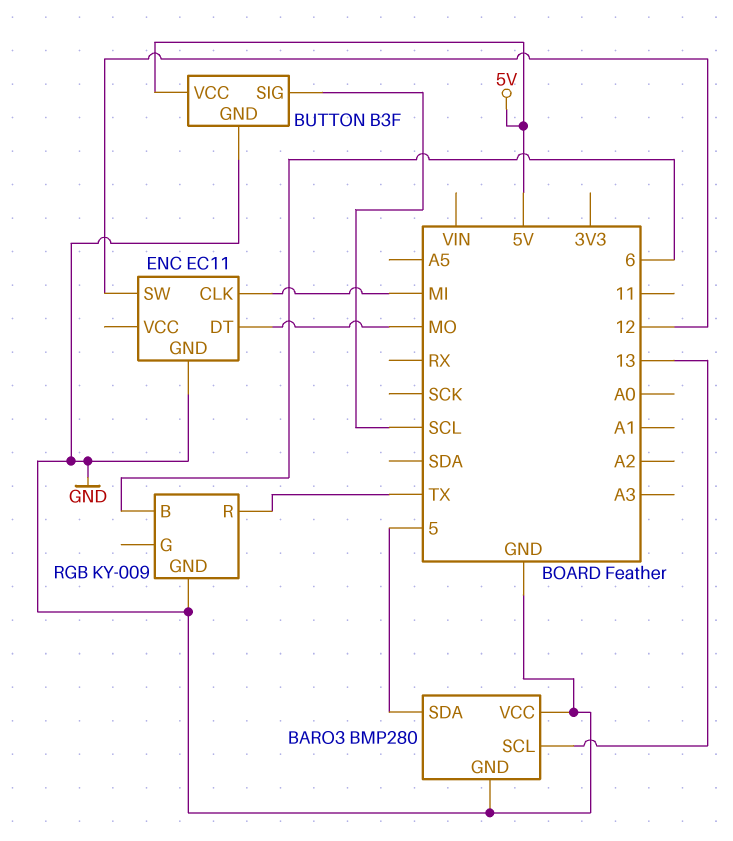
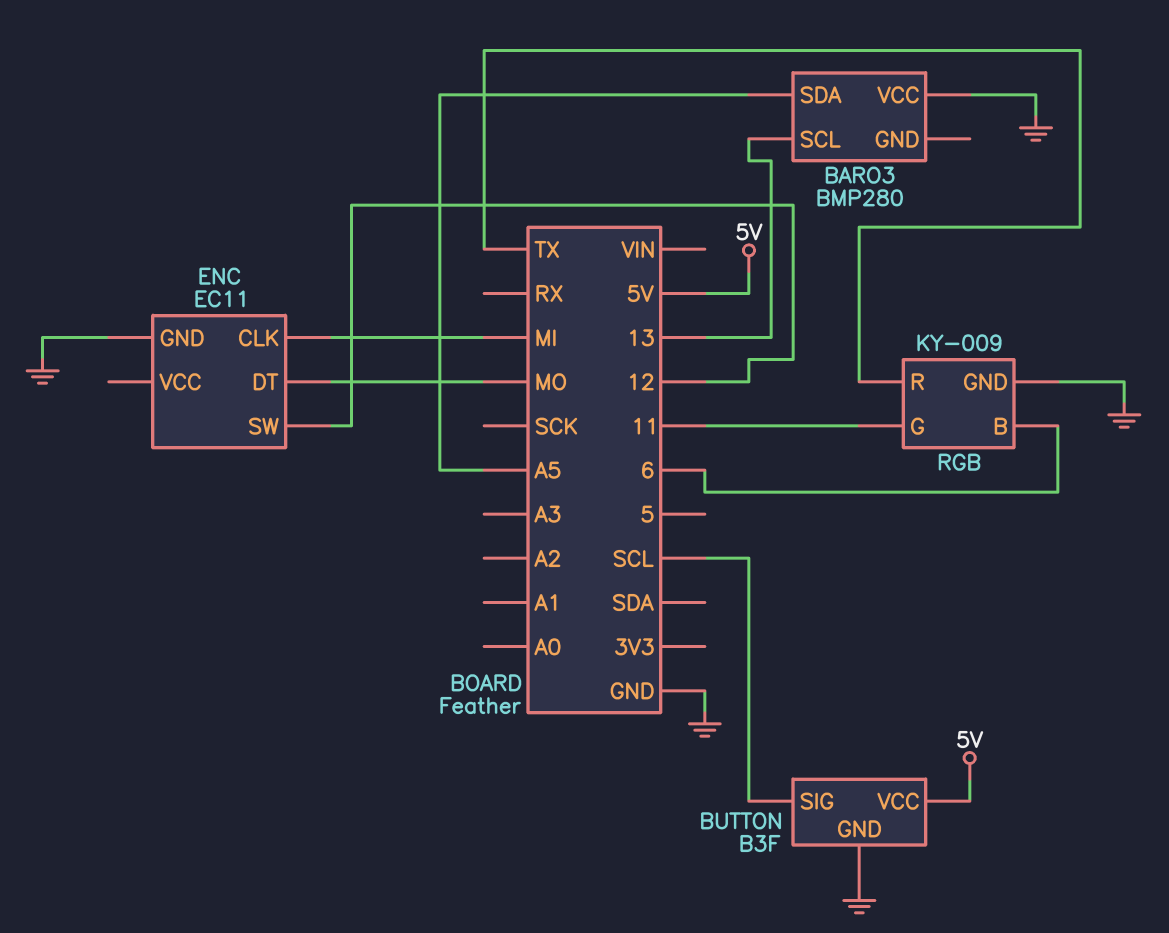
BARO3 pin GND: GND -> none
BARO3 pin SDA: 5 -> A5
RGB pin G: none -> 11

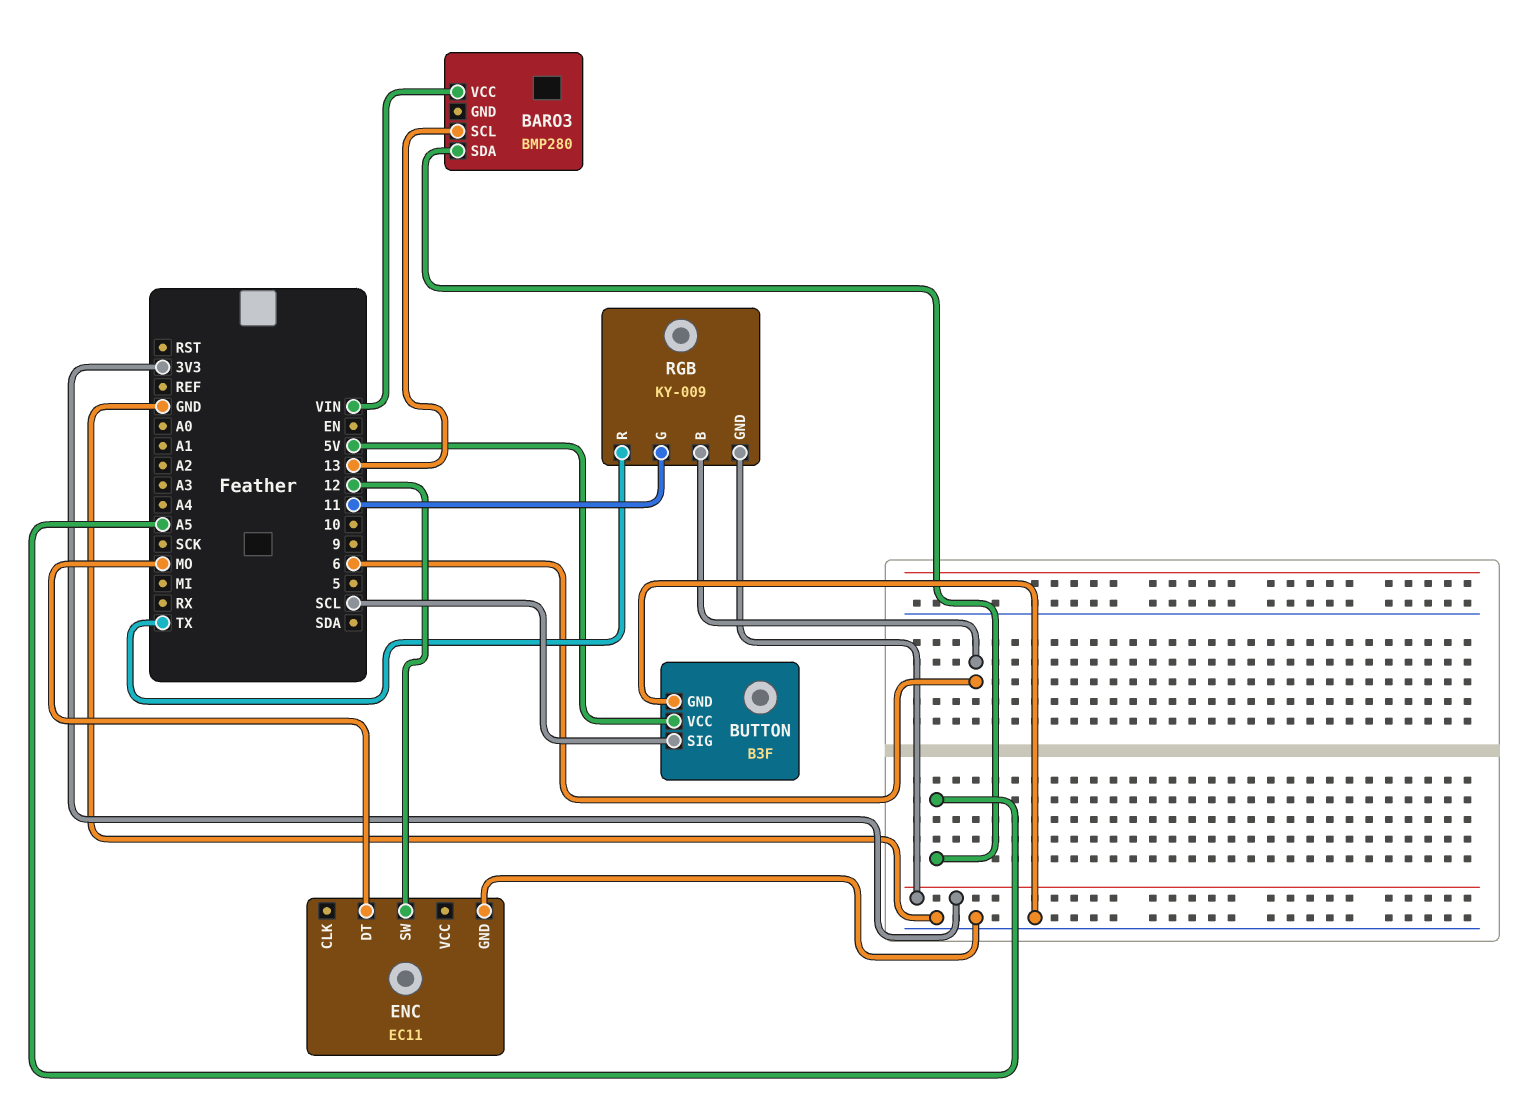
BARO3 pin VCC: GND -> VIN
ENC pin CLK: MI -> none
RGB pin GND: GND -> 3V3

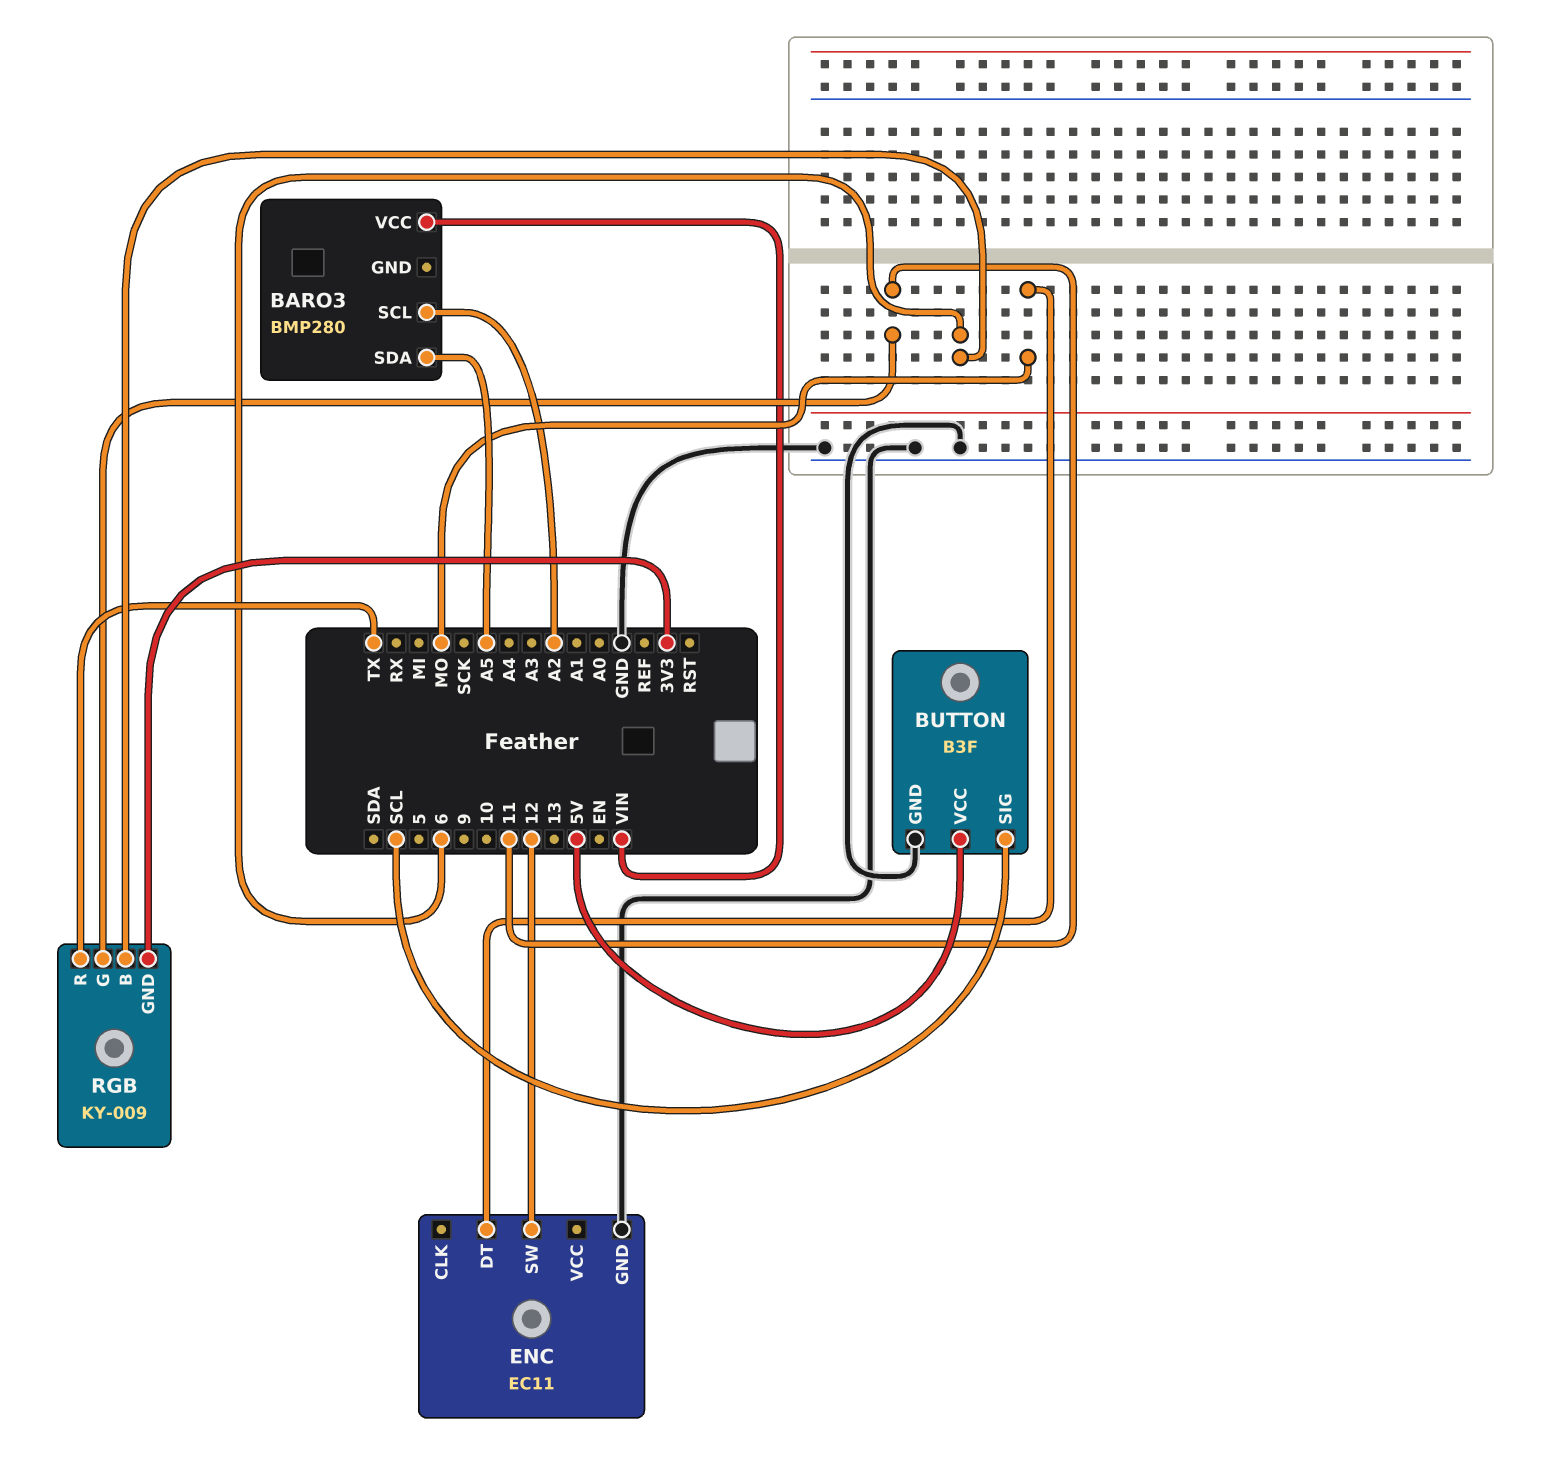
BARO3 pin SCL: 13 -> A2

